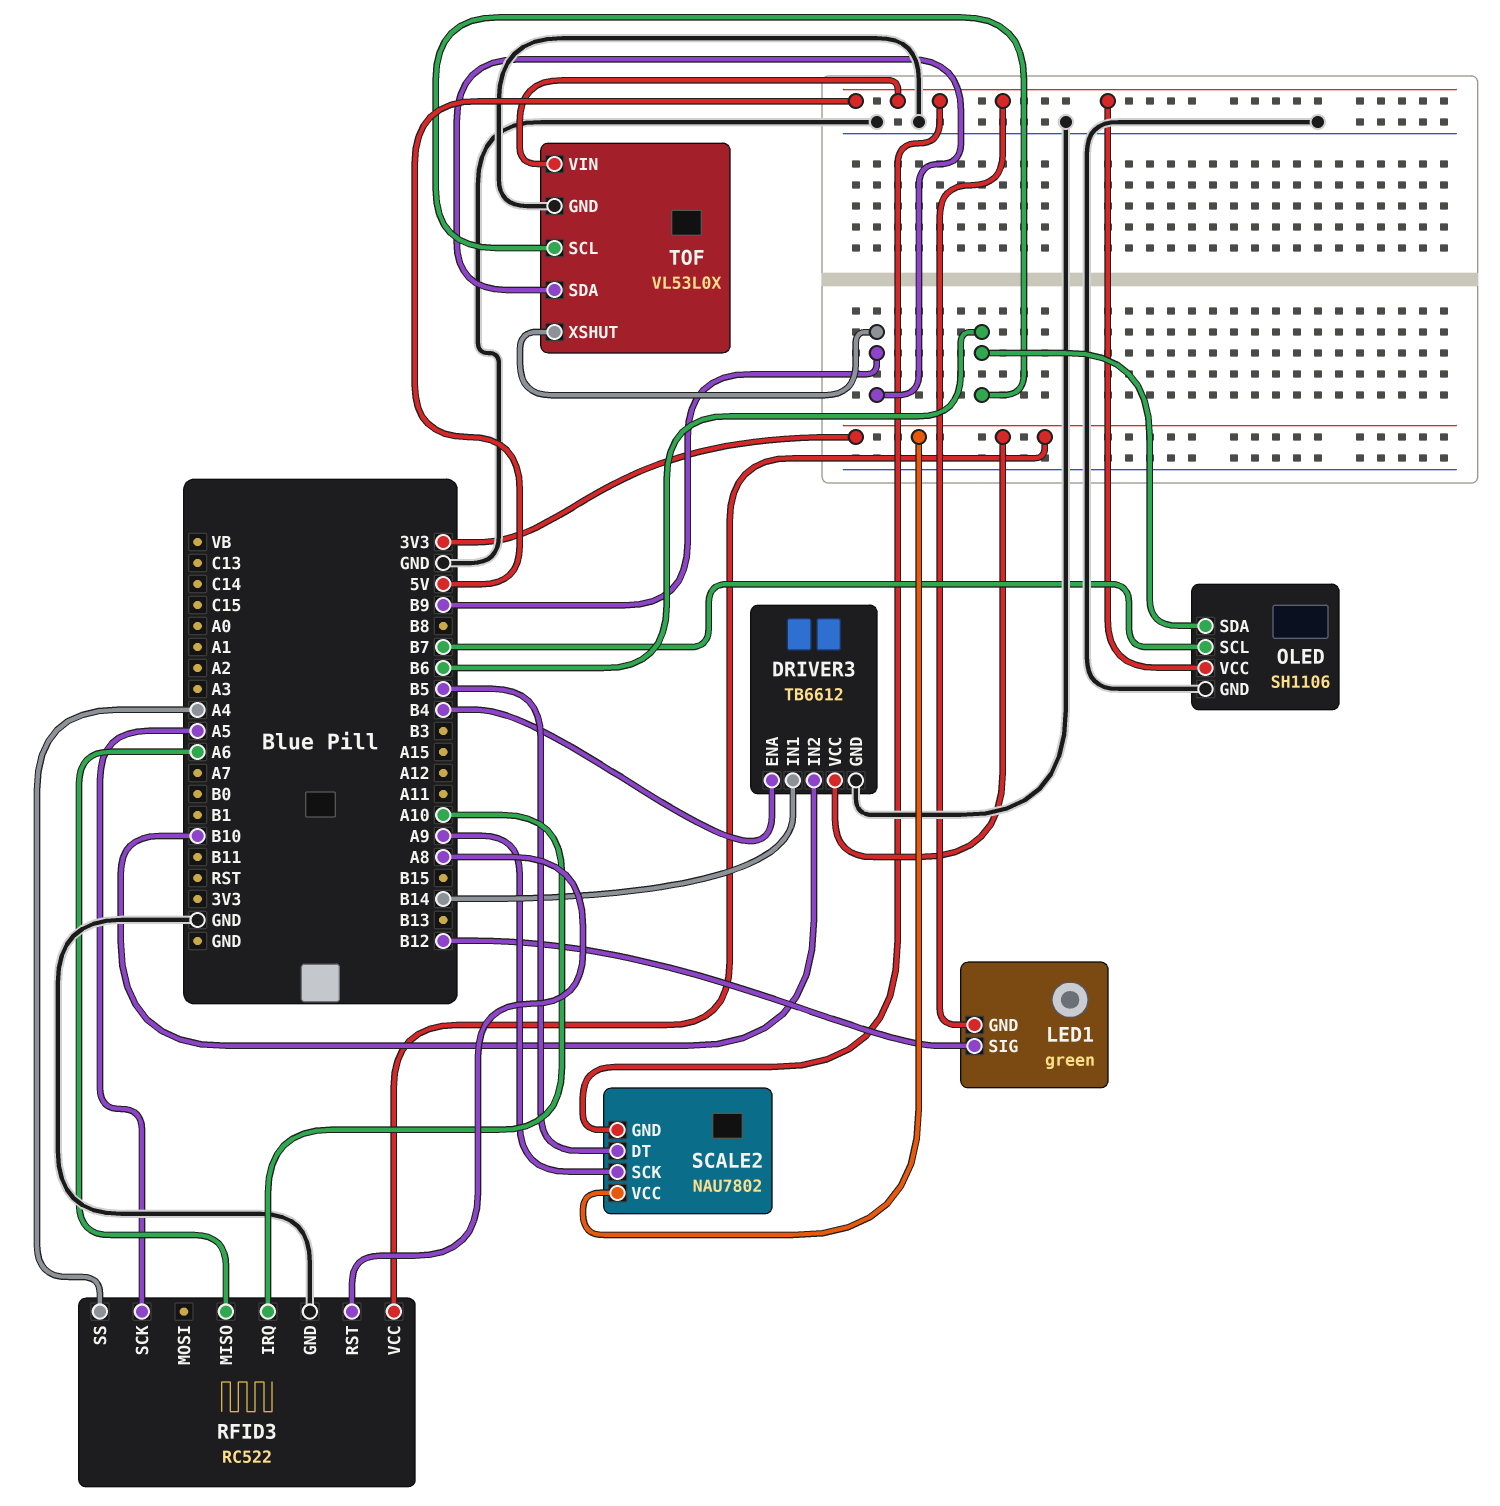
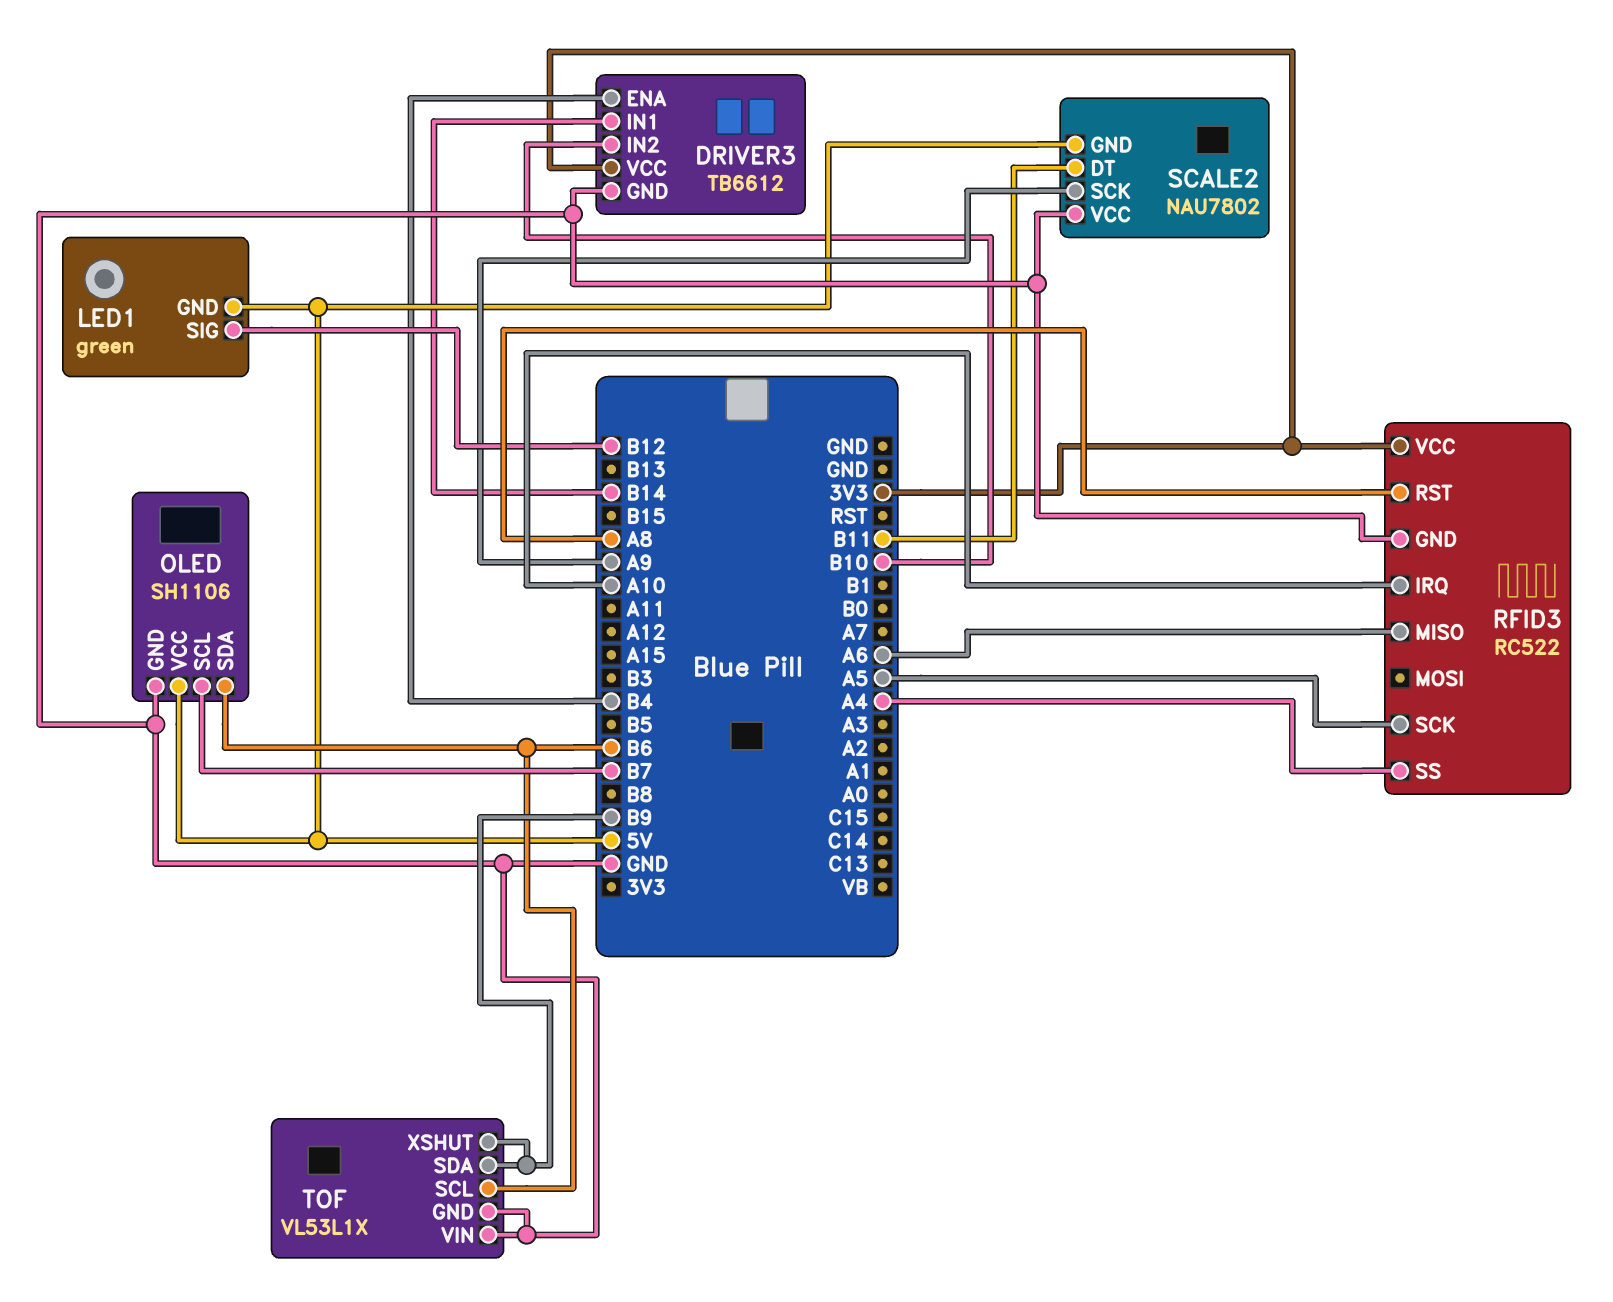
SCALE2 pin DT: B5 -> B11
SCALE2 pin VCC: 3V3 -> GND
TOF: VL53L0X -> VL53L1X
TOF pin VIN: 5V -> GND

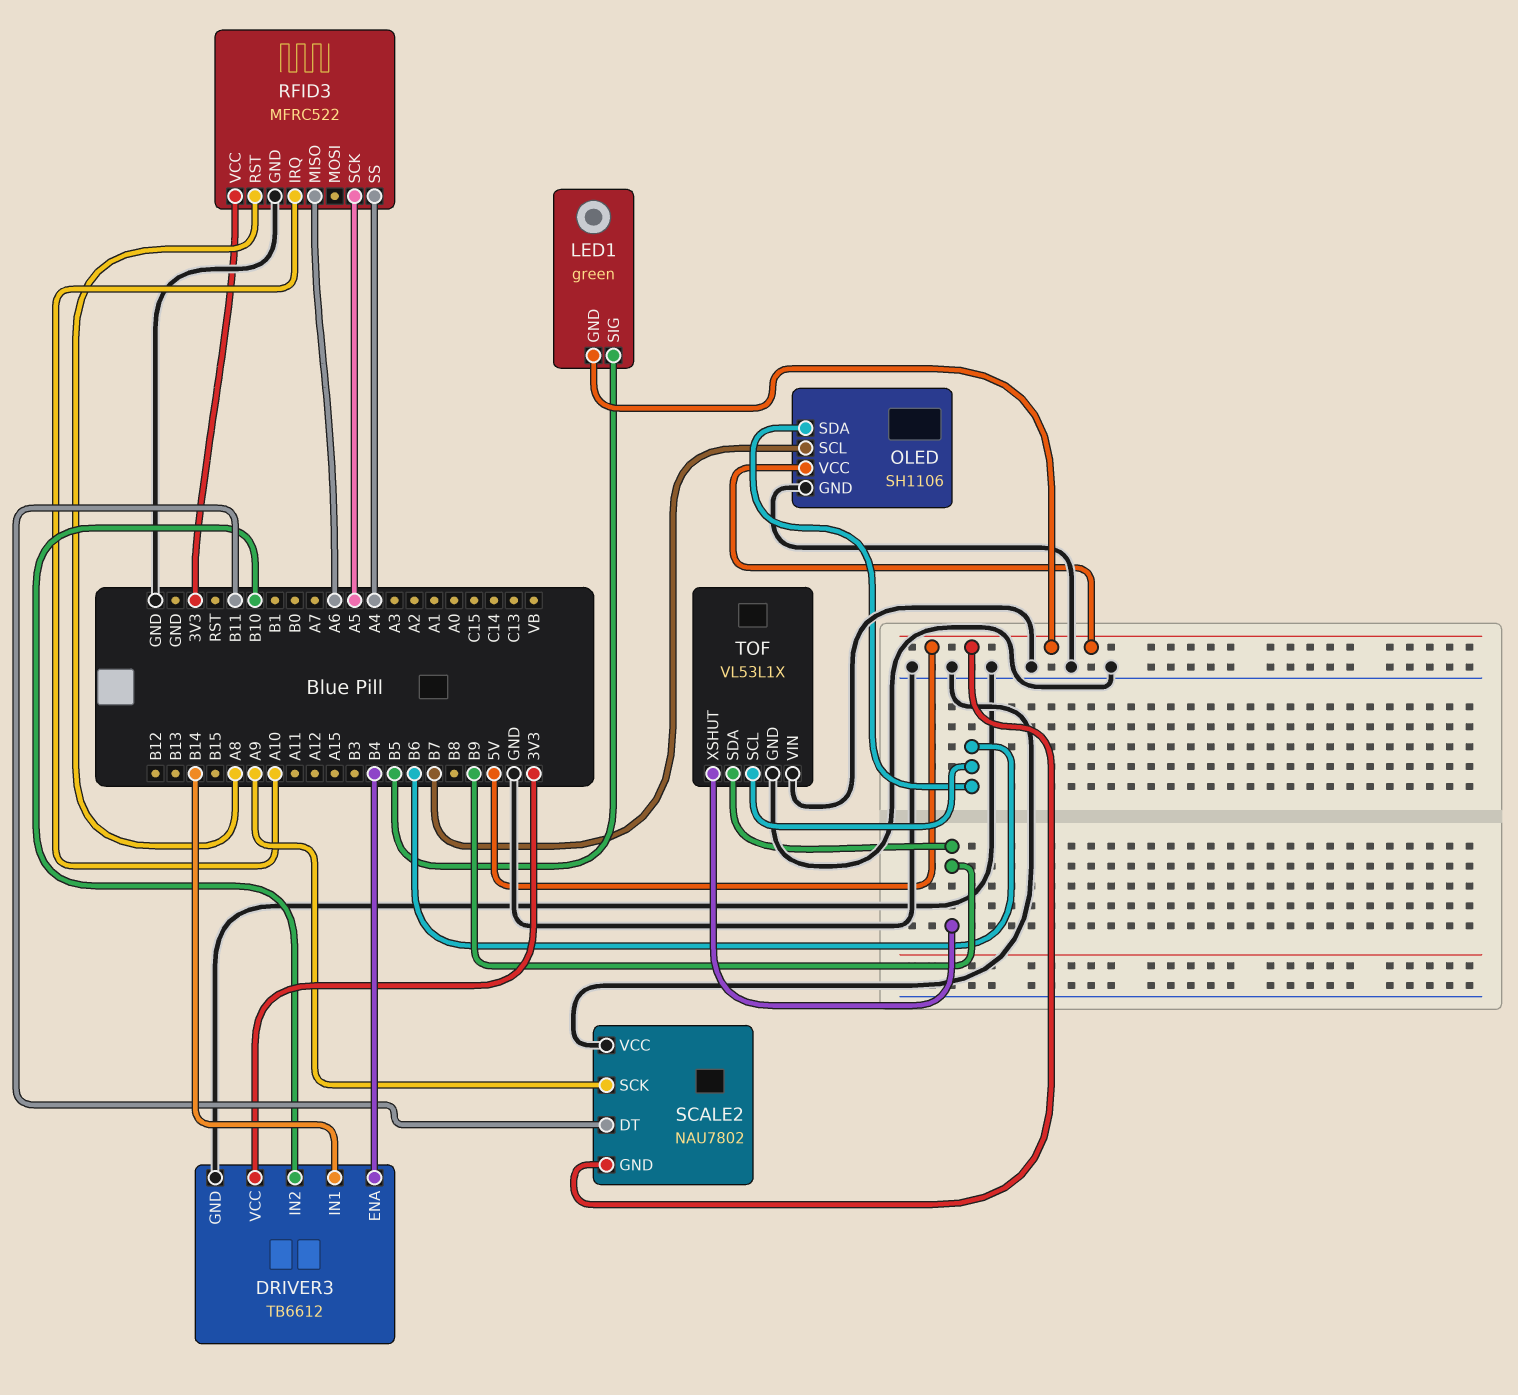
LED1 pin SIG: B12 -> B5
RFID3: RC522 -> MFRC522

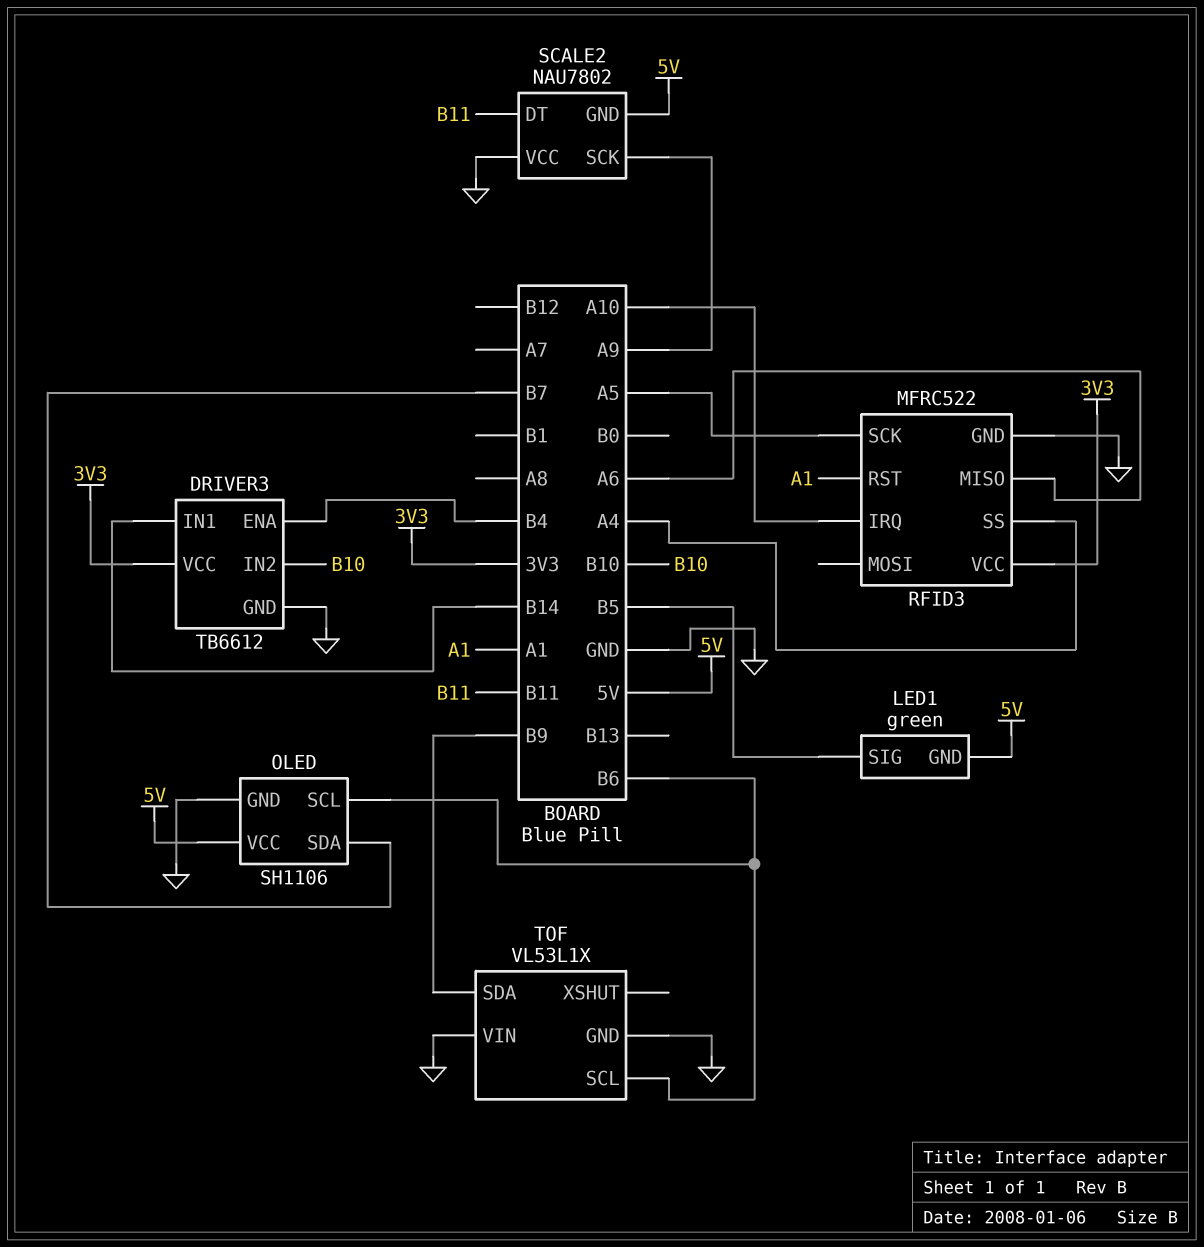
OLED pin SCL: B7 -> B6
OLED pin SDA: B6 -> B7
RFID3 pin RST: A8 -> A1
TOF pin XSHUT: B9 -> none

